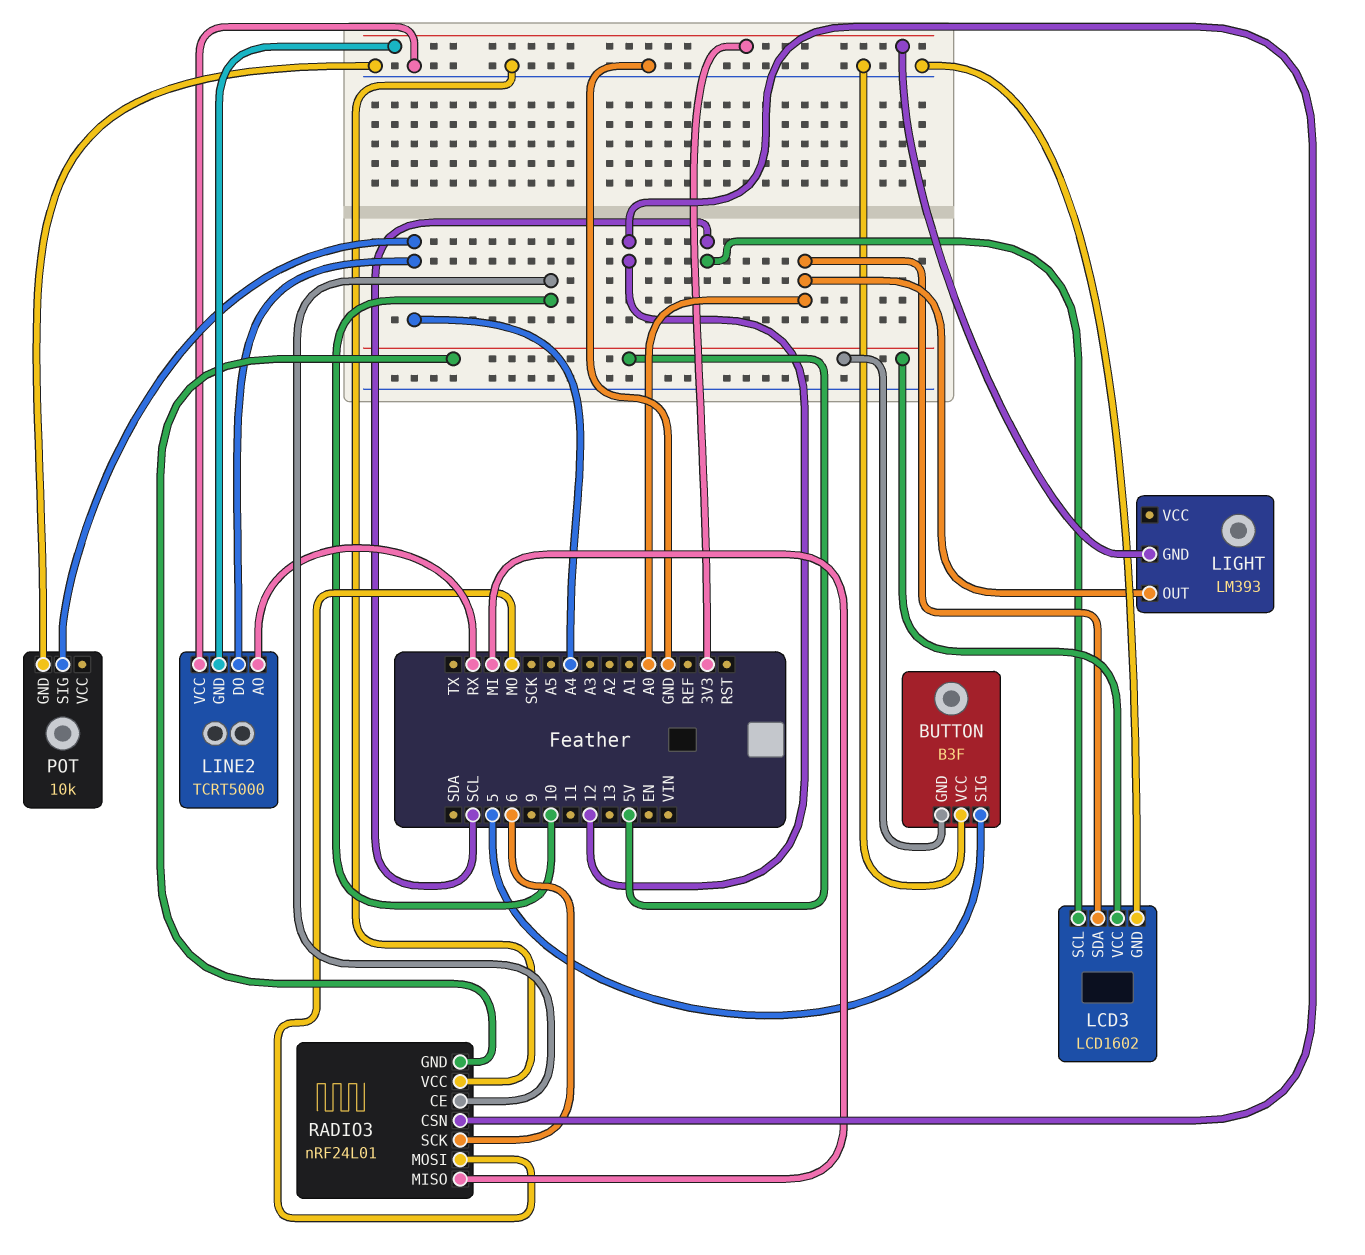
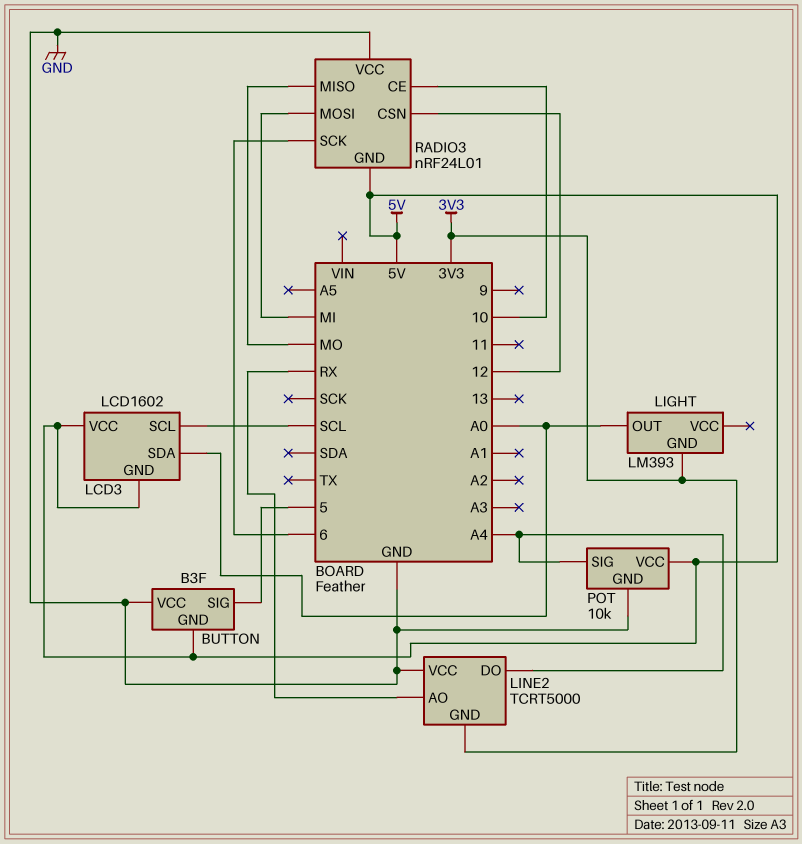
LCD3 pin GND: GND -> 5V
POT pin VCC: none -> 5V
RADIO3 pin MISO: MI -> MO
RADIO3 pin MOSI: MO -> MI

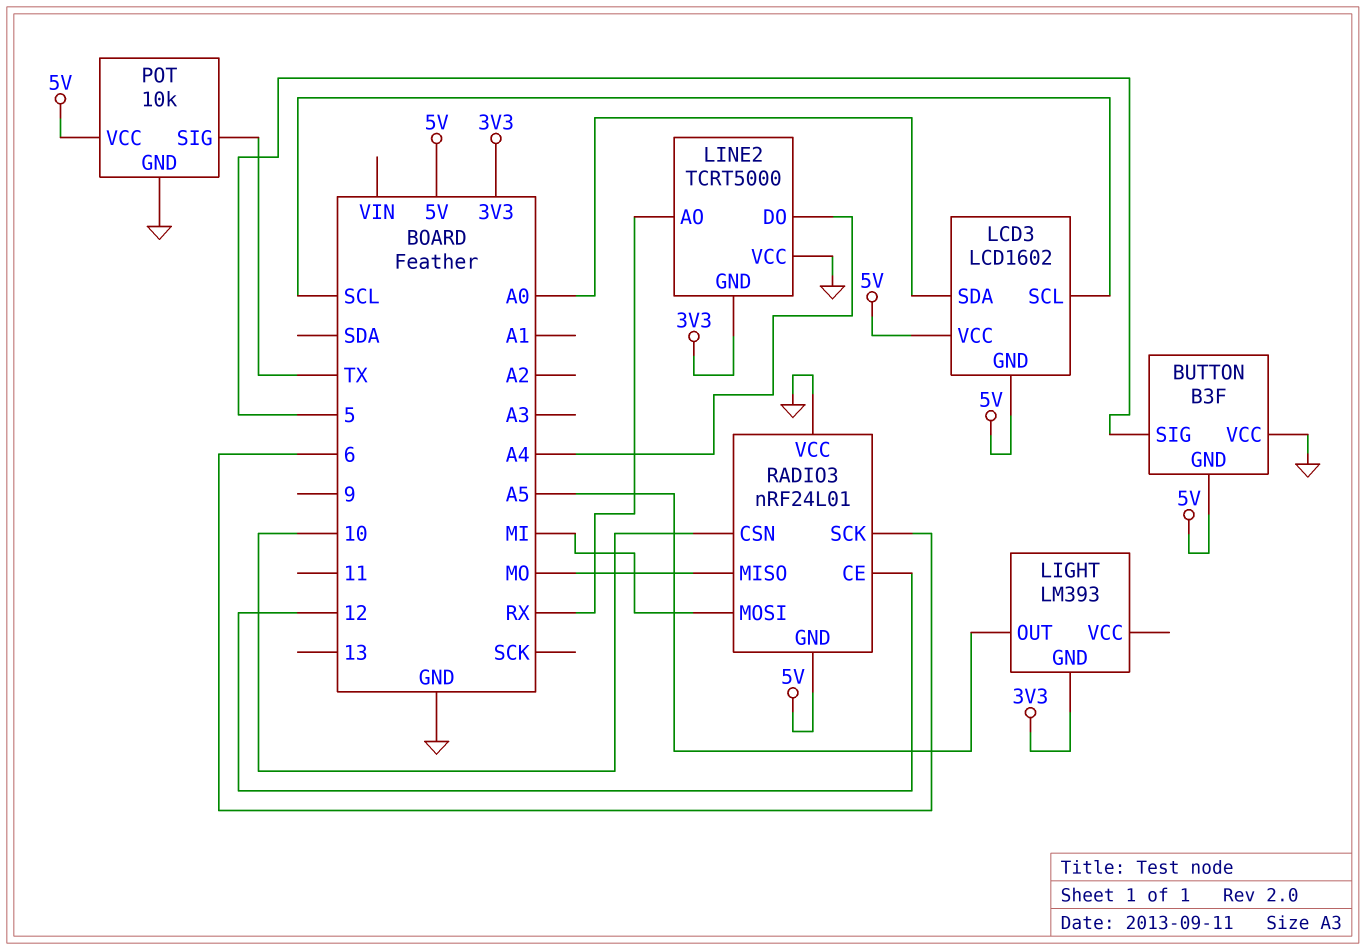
LIGHT pin OUT: A0 -> A5
POT pin SIG: A4 -> TX
RADIO3 pin CE: 10 -> 12
RADIO3 pin CSN: 12 -> 10

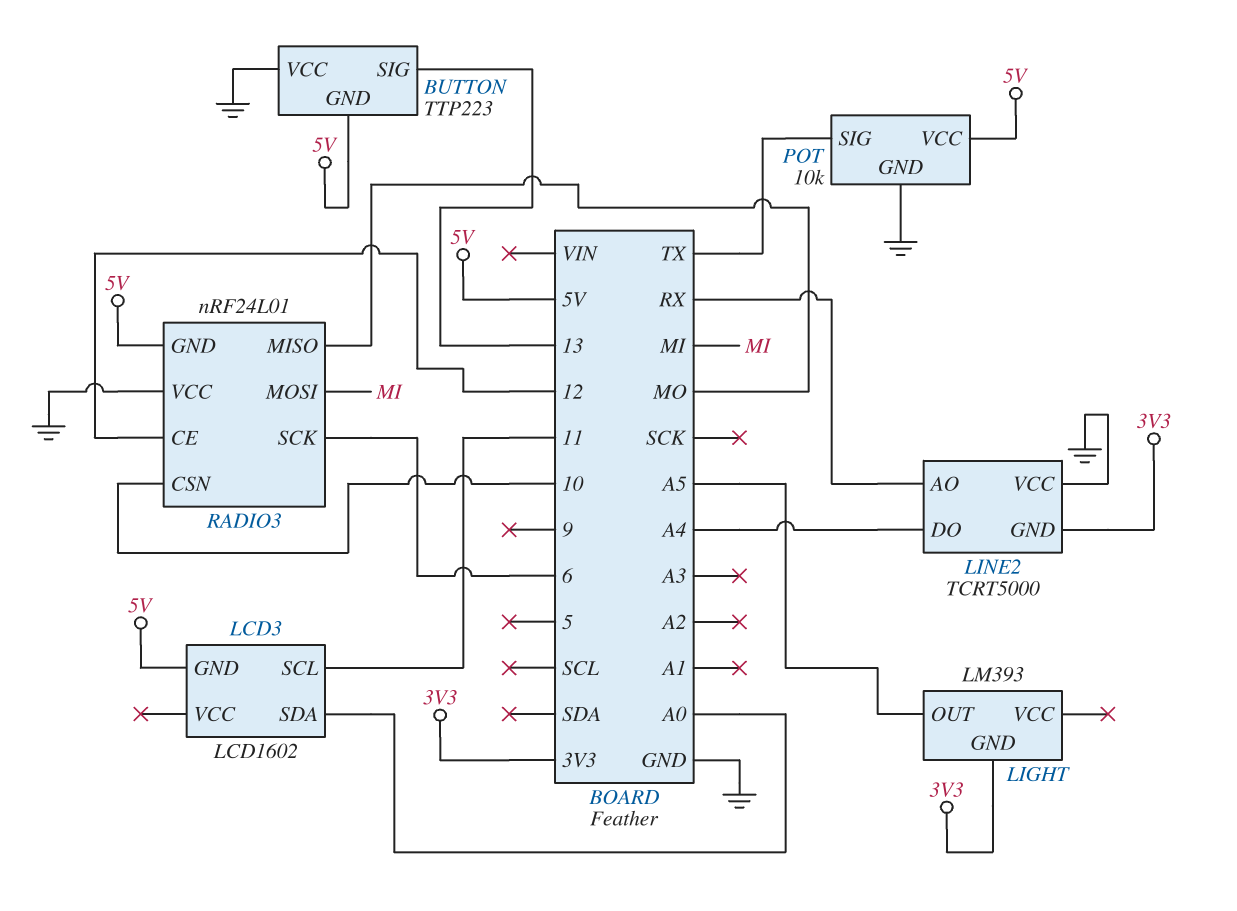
BUTTON: B3F -> TTP223
BUTTON pin SIG: 5 -> 13
LCD3 pin SCL: SCL -> 11
LCD3 pin VCC: 5V -> none

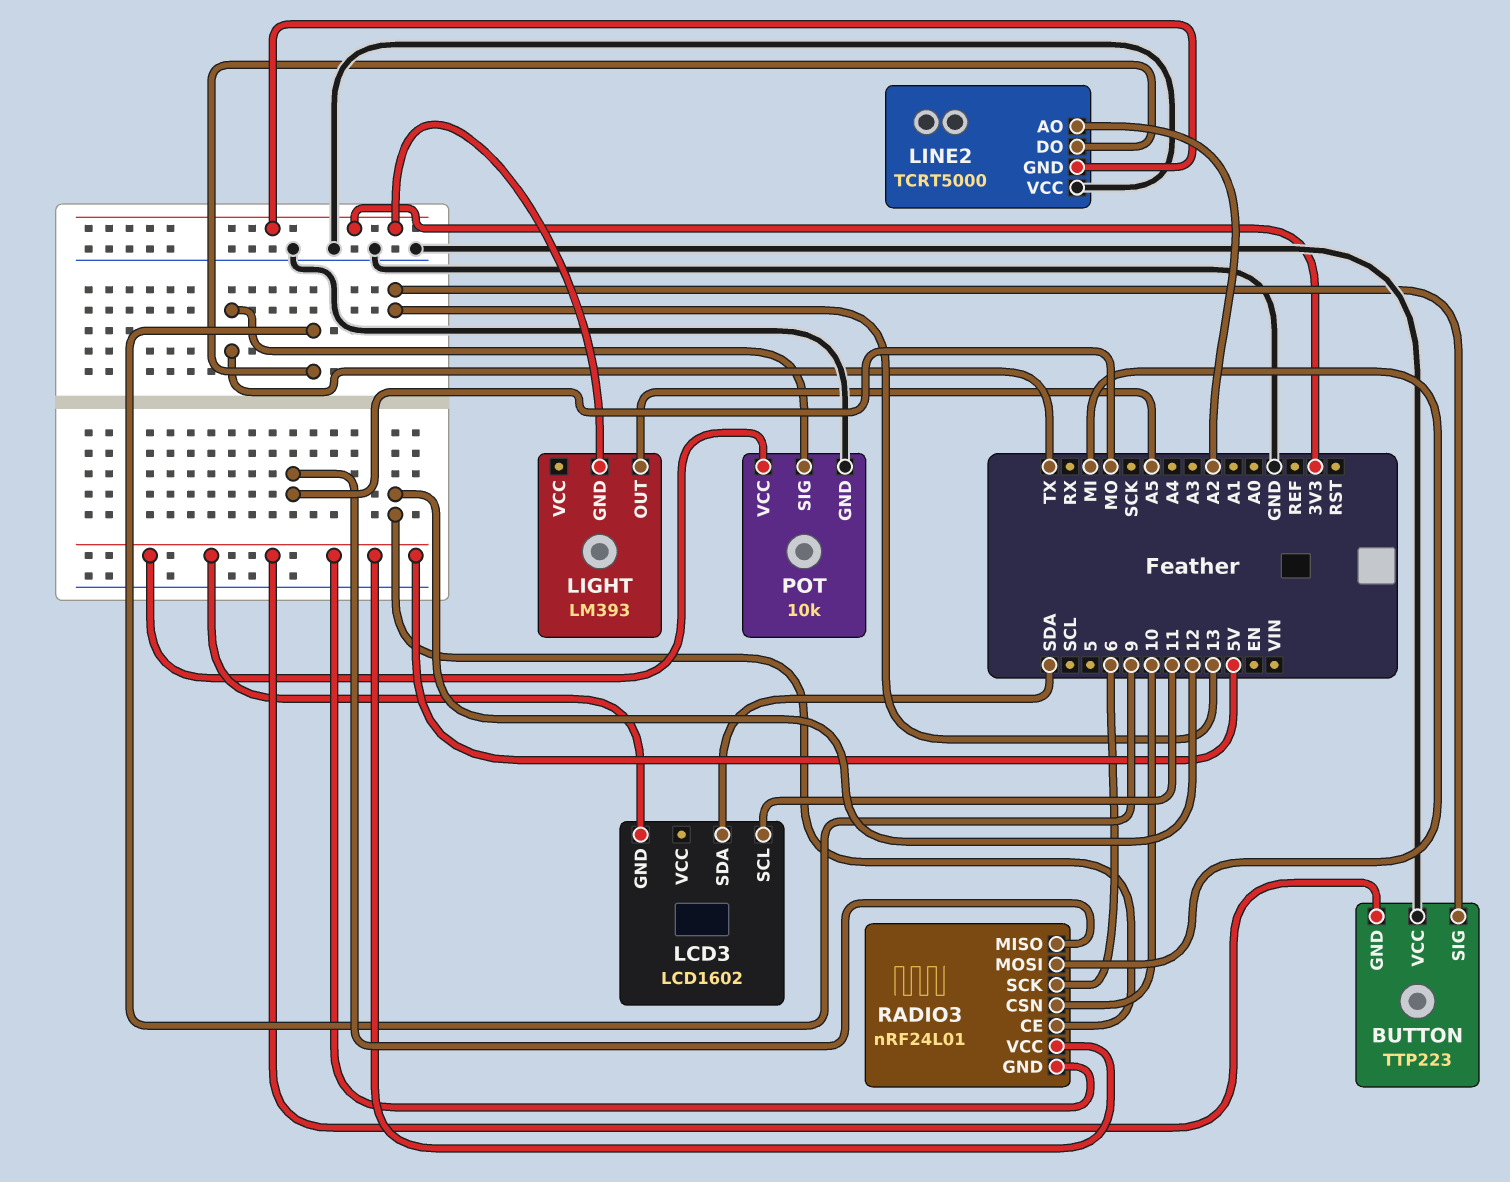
LCD3 pin SDA: A0 -> SDA
LINE2 pin AO: RX -> A2
LINE2 pin DO: A4 -> 9
RADIO3 pin VCC: GND -> 5V

